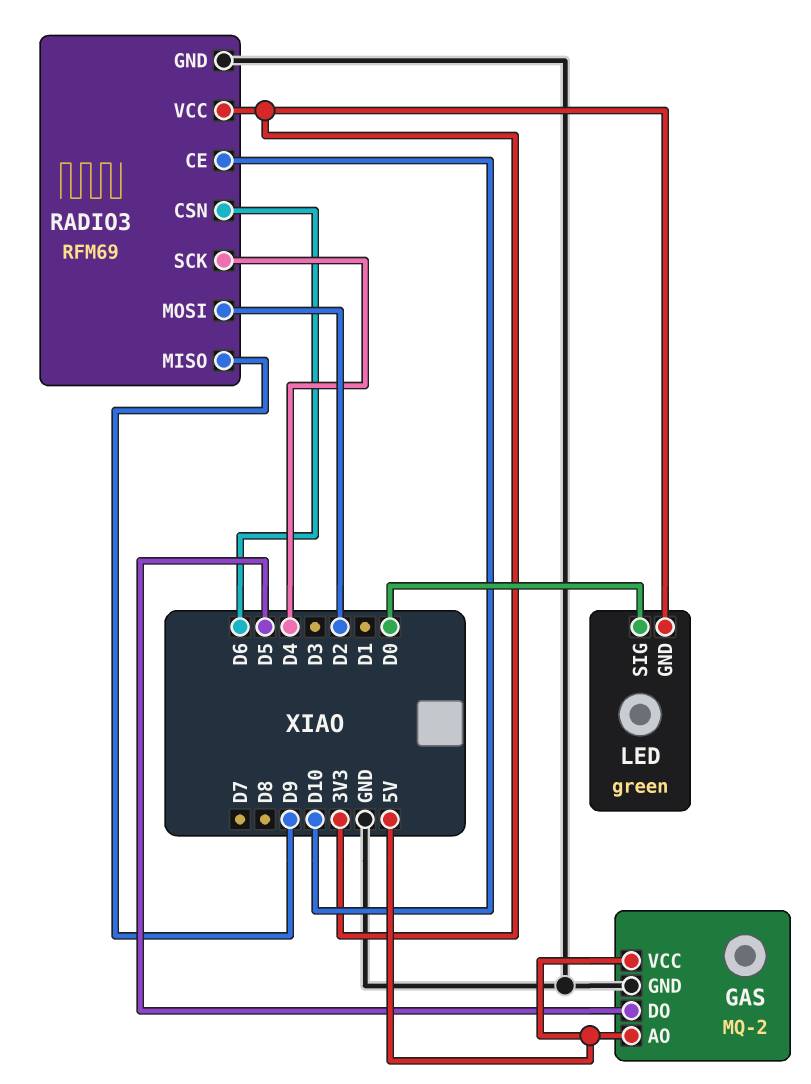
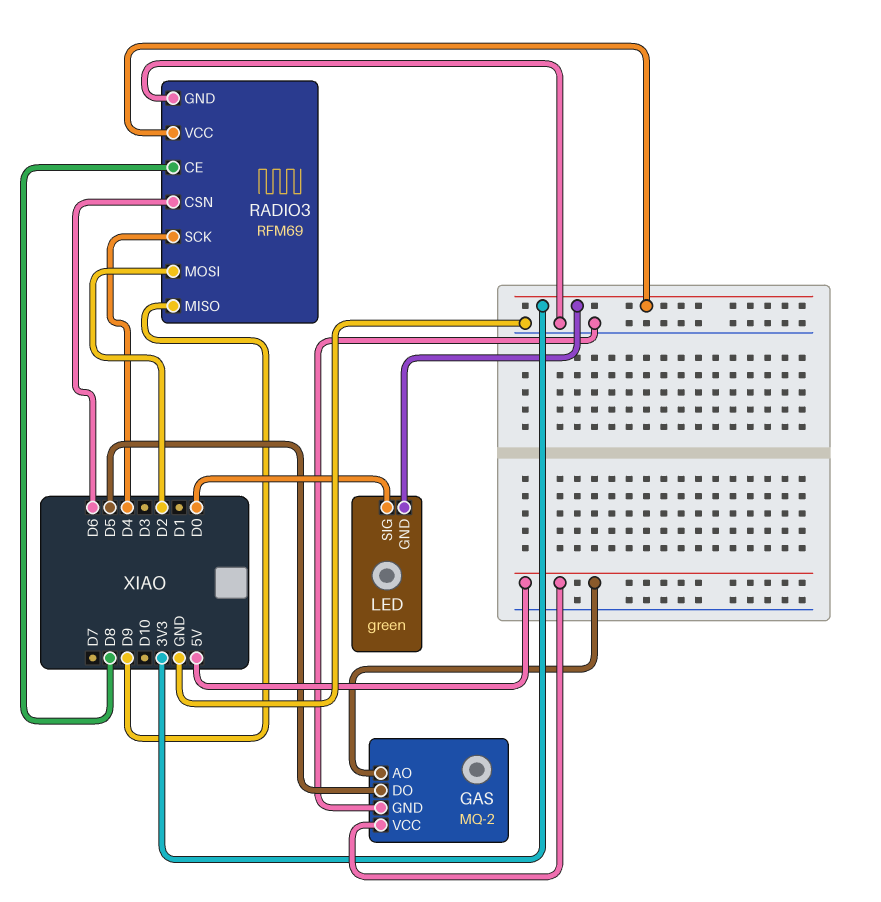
RADIO3 pin CE: D10 -> D8

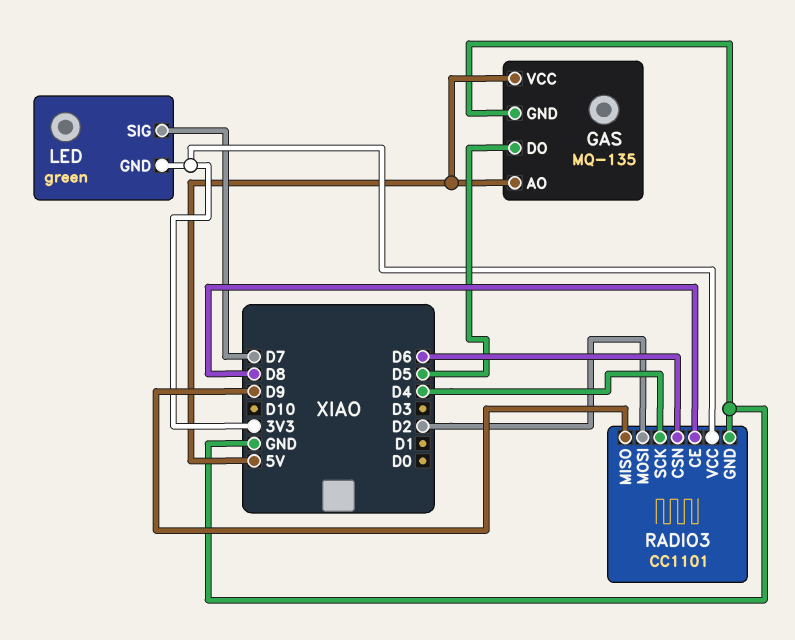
GAS: MQ-2 -> MQ-135
LED pin SIG: D0 -> D7
RADIO3: RFM69 -> CC1101

